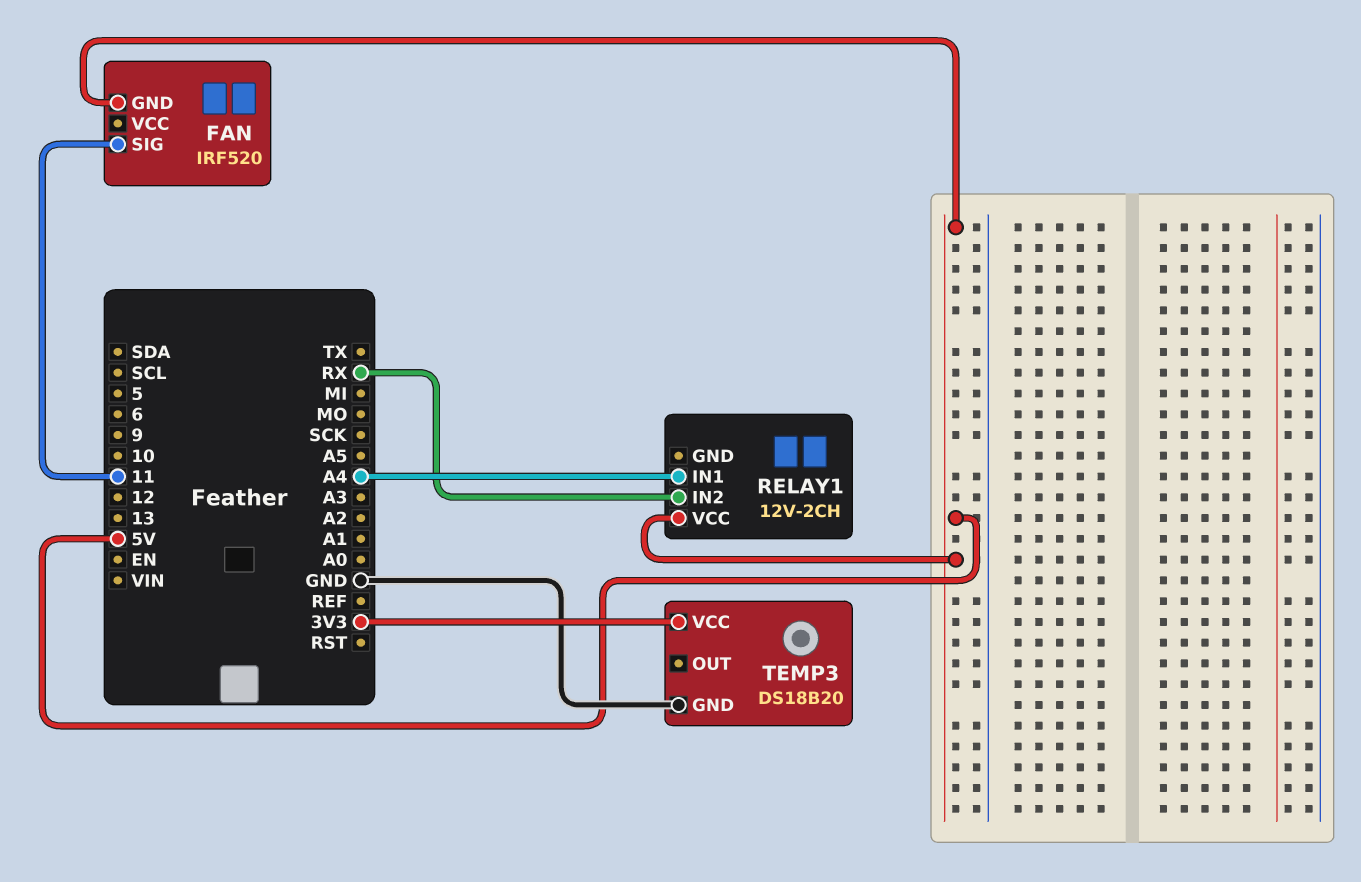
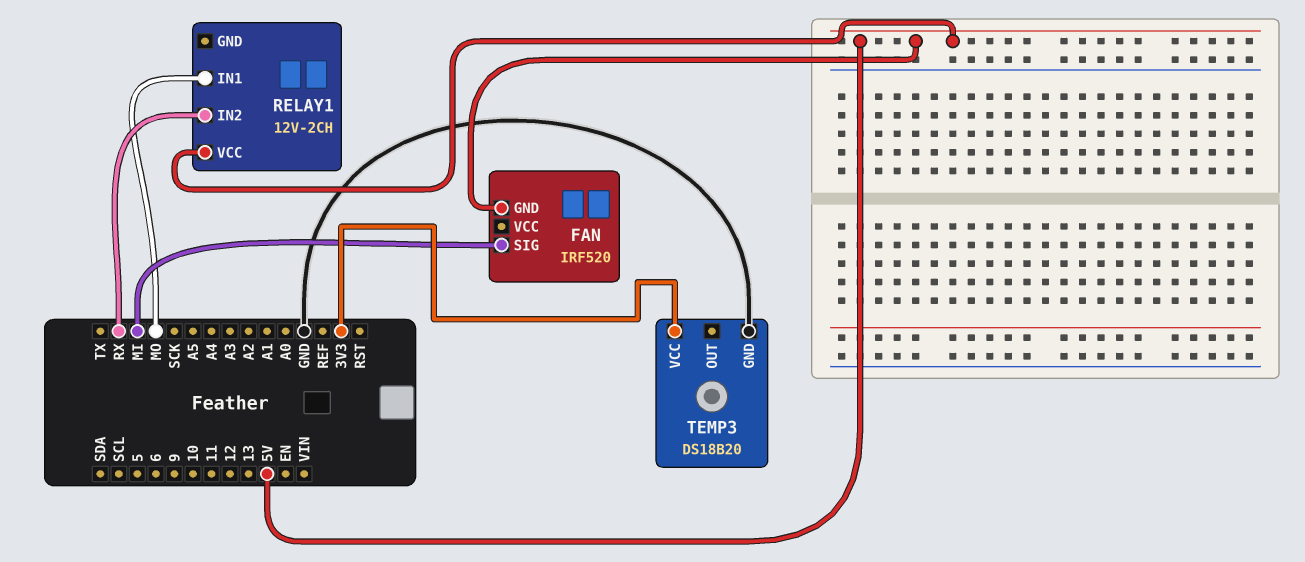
FAN pin SIG: 11 -> MI
RELAY1 pin IN1: A4 -> MO

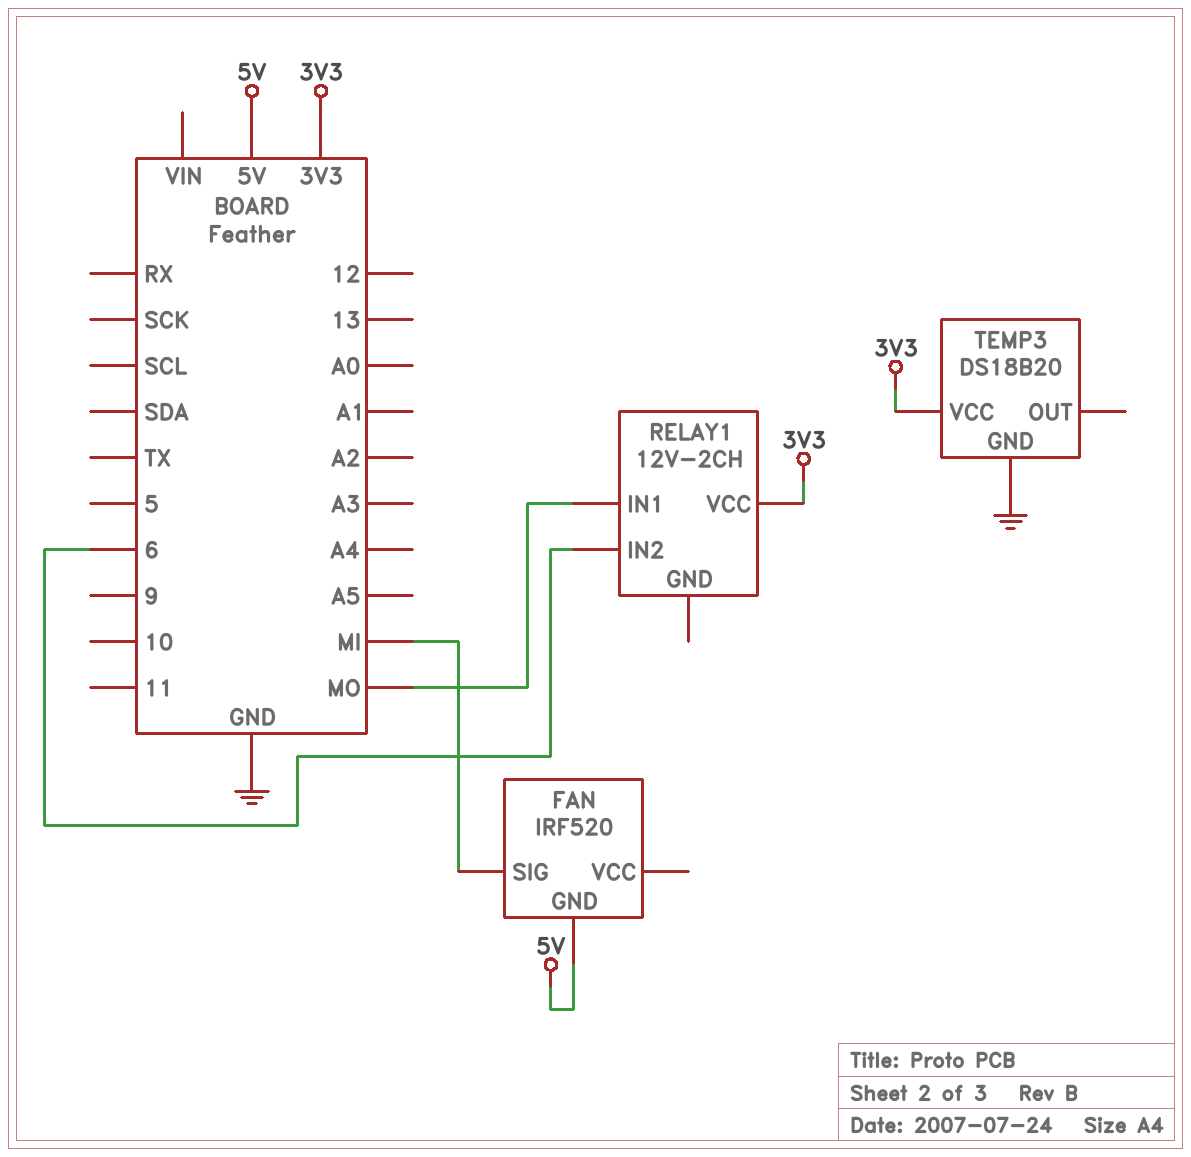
RELAY1 pin IN2: RX -> 6
RELAY1 pin VCC: 5V -> 3V3

